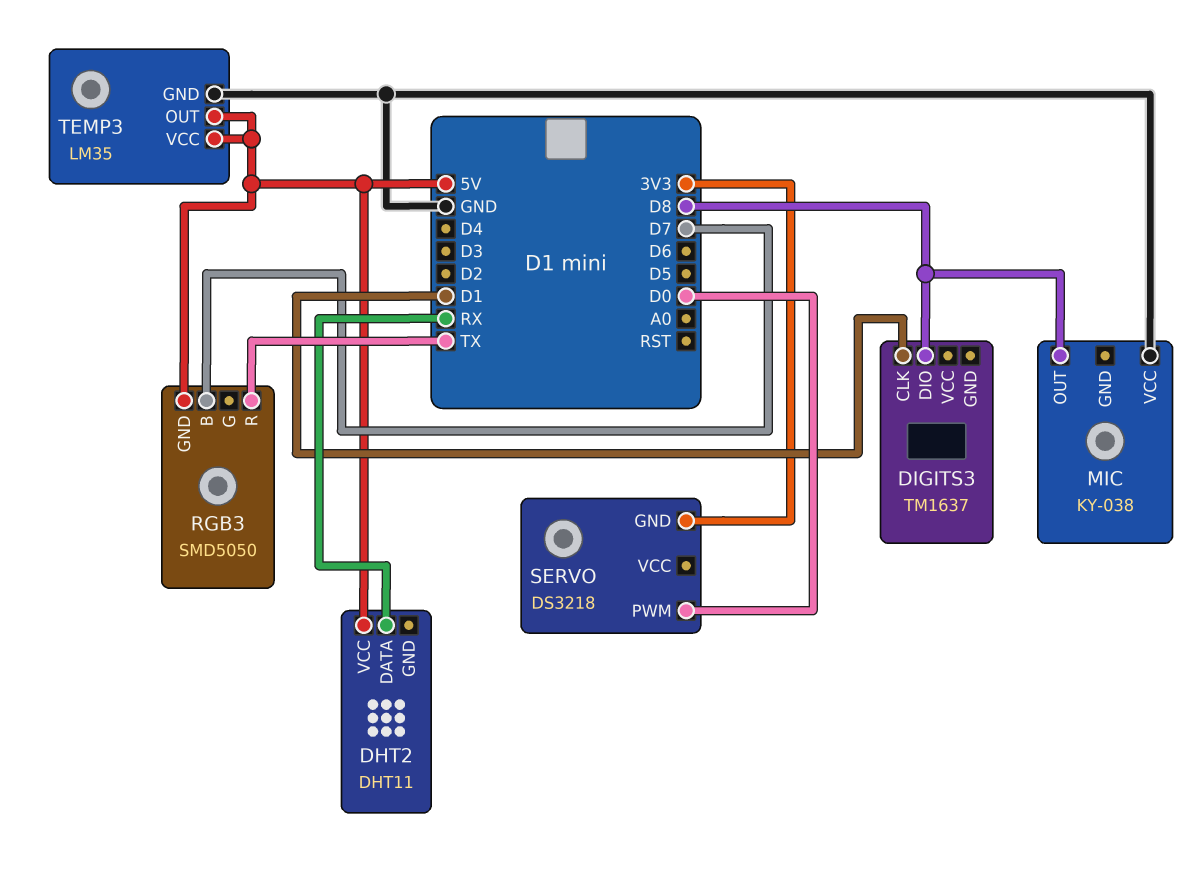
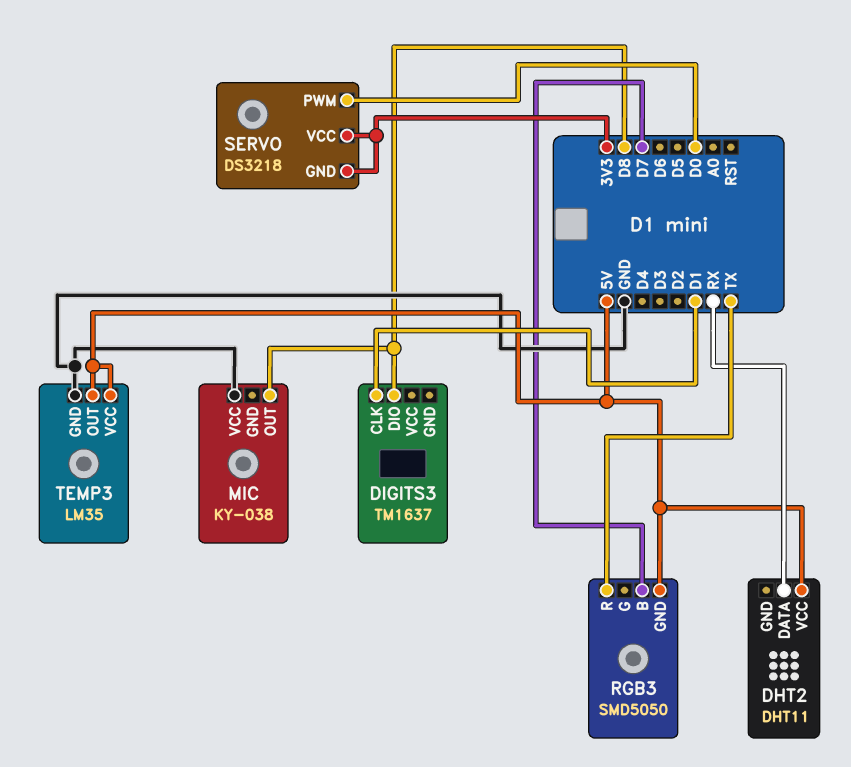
SERVO pin VCC: none -> 3V3

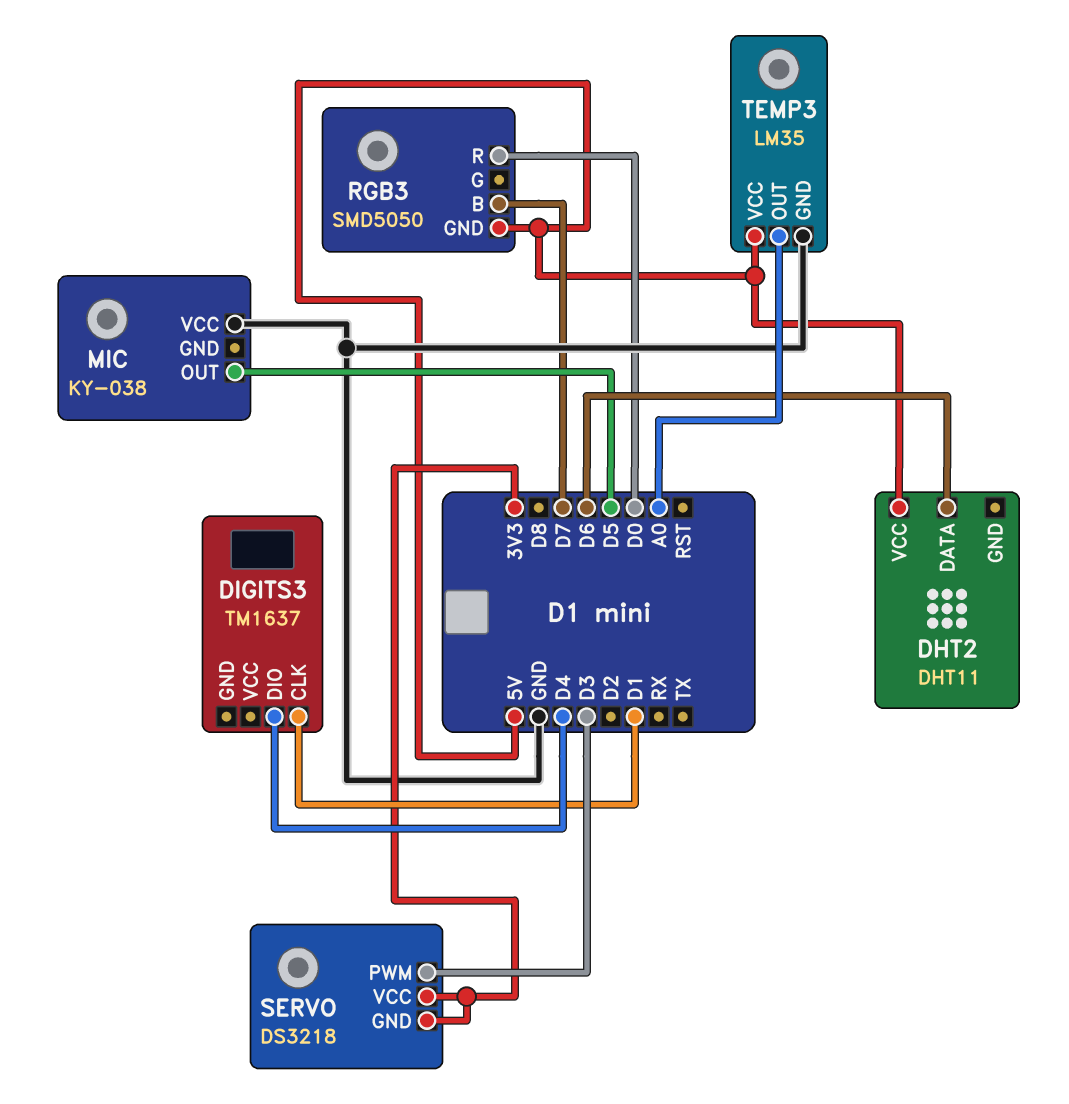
DHT2 pin DATA: RX -> D6
DIGITS3 pin DIO: D8 -> D4
MIC pin OUT: D8 -> D5
RGB3 pin R: TX -> D0
SERVO pin PWM: D0 -> D3
TEMP3 pin OUT: 5V -> A0

